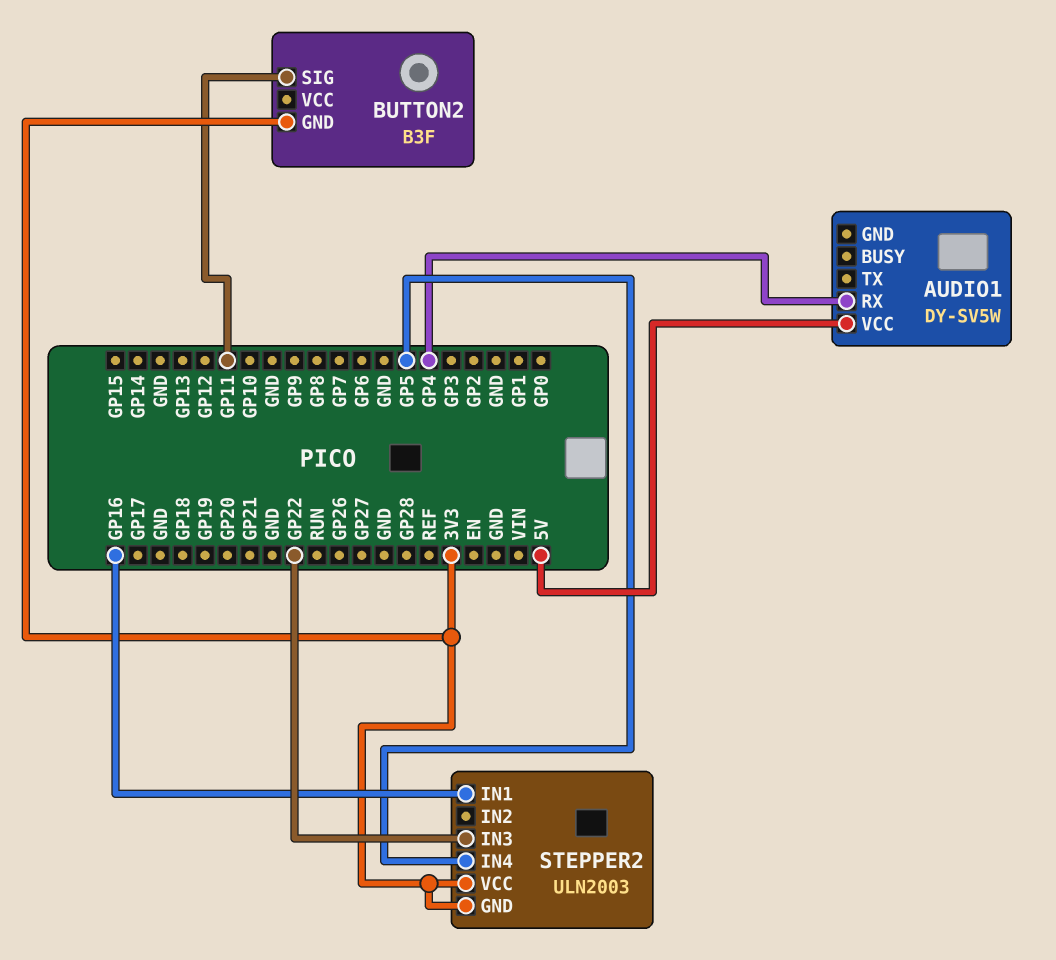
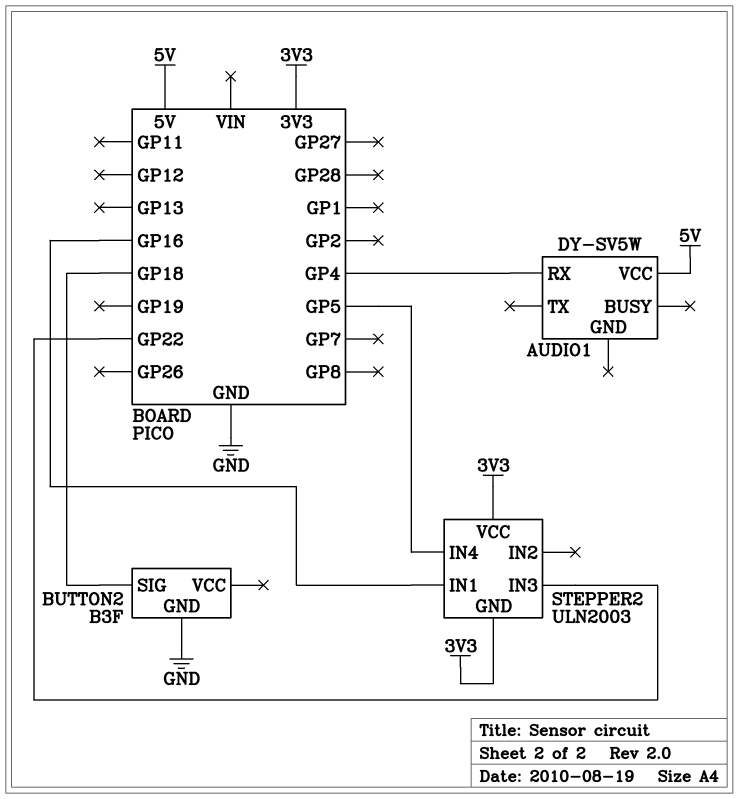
BUTTON2 pin GND: 3V3 -> GND
BUTTON2 pin SIG: GP11 -> GP18

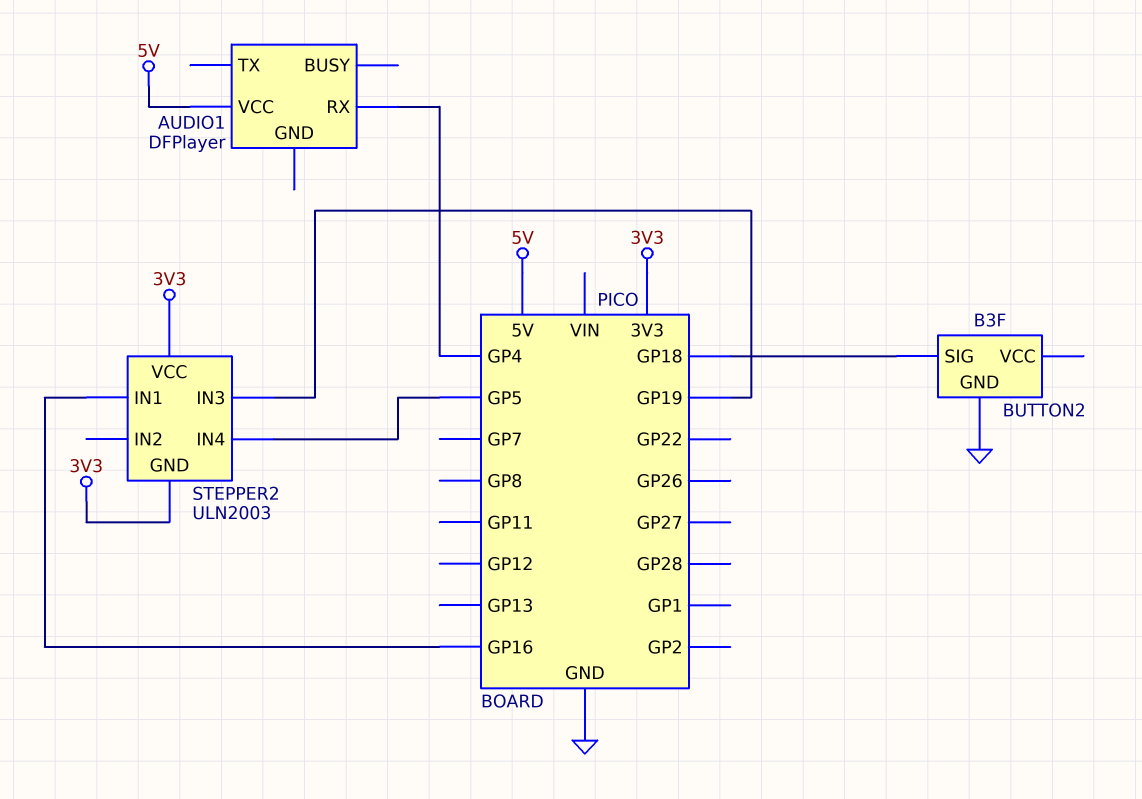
AUDIO1: DY-SV5W -> DFPlayer
STEPPER2 pin IN3: GP22 -> GP19

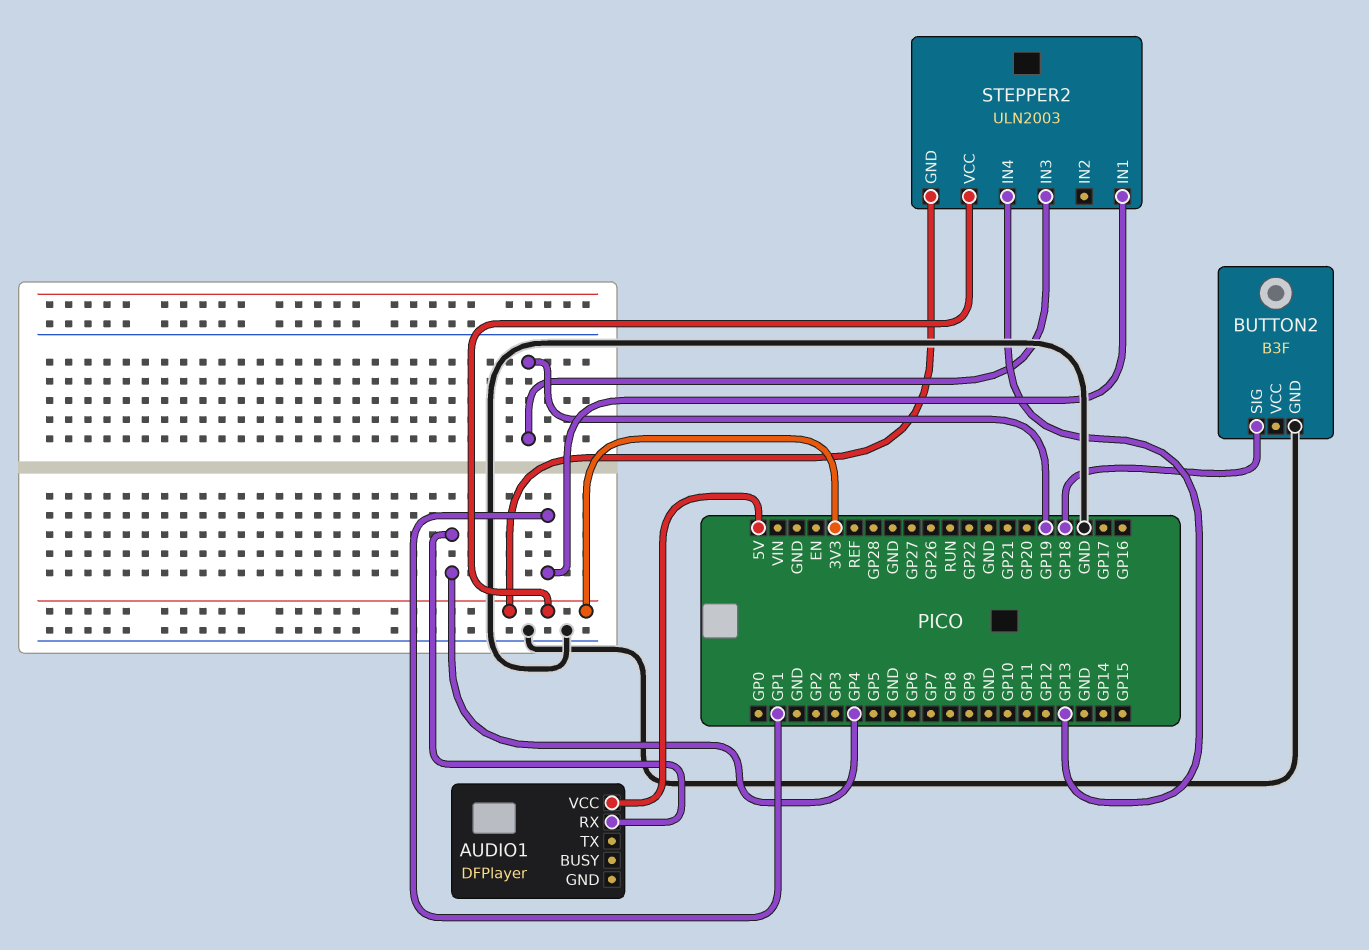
STEPPER2 pin IN1: GP16 -> GP1
STEPPER2 pin IN4: GP5 -> GP13

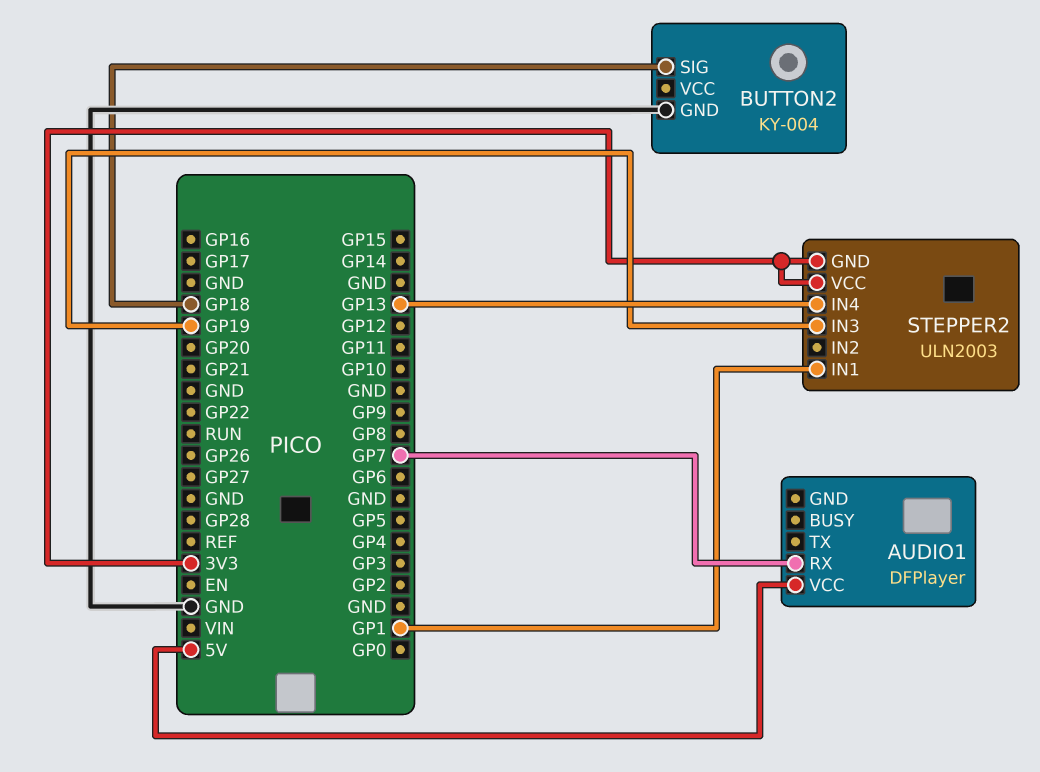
AUDIO1 pin RX: GP4 -> GP7
BUTTON2: B3F -> KY-004

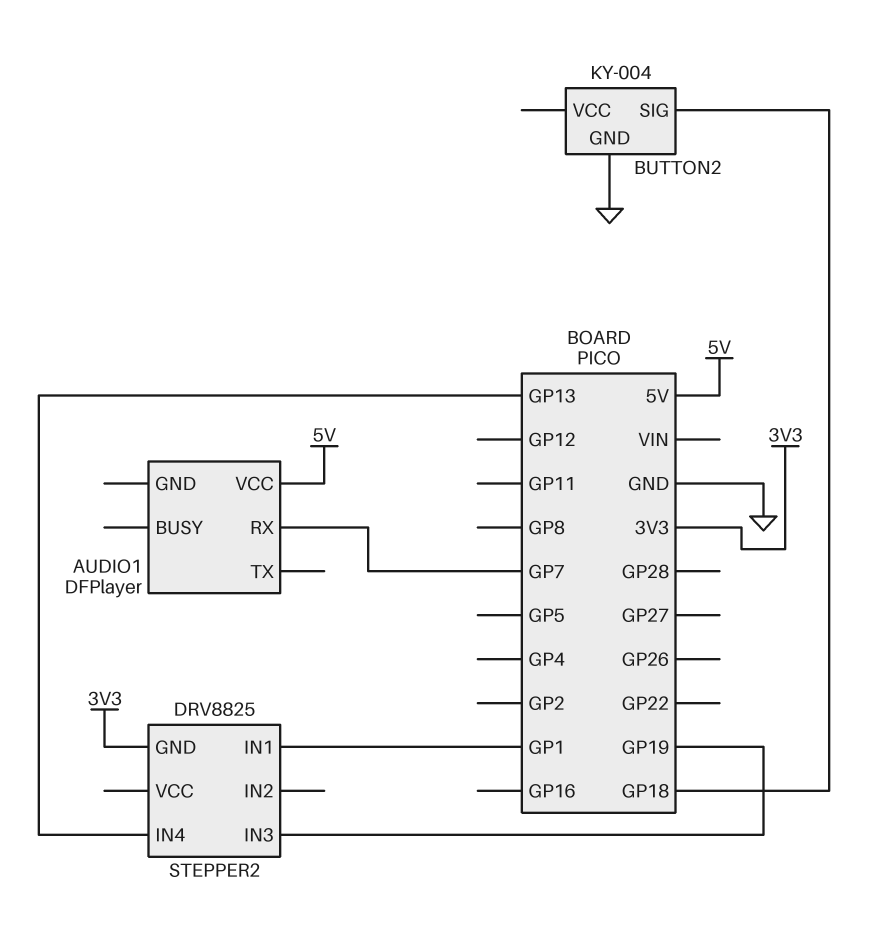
STEPPER2: ULN2003 -> DRV8825
STEPPER2 pin VCC: 3V3 -> none

